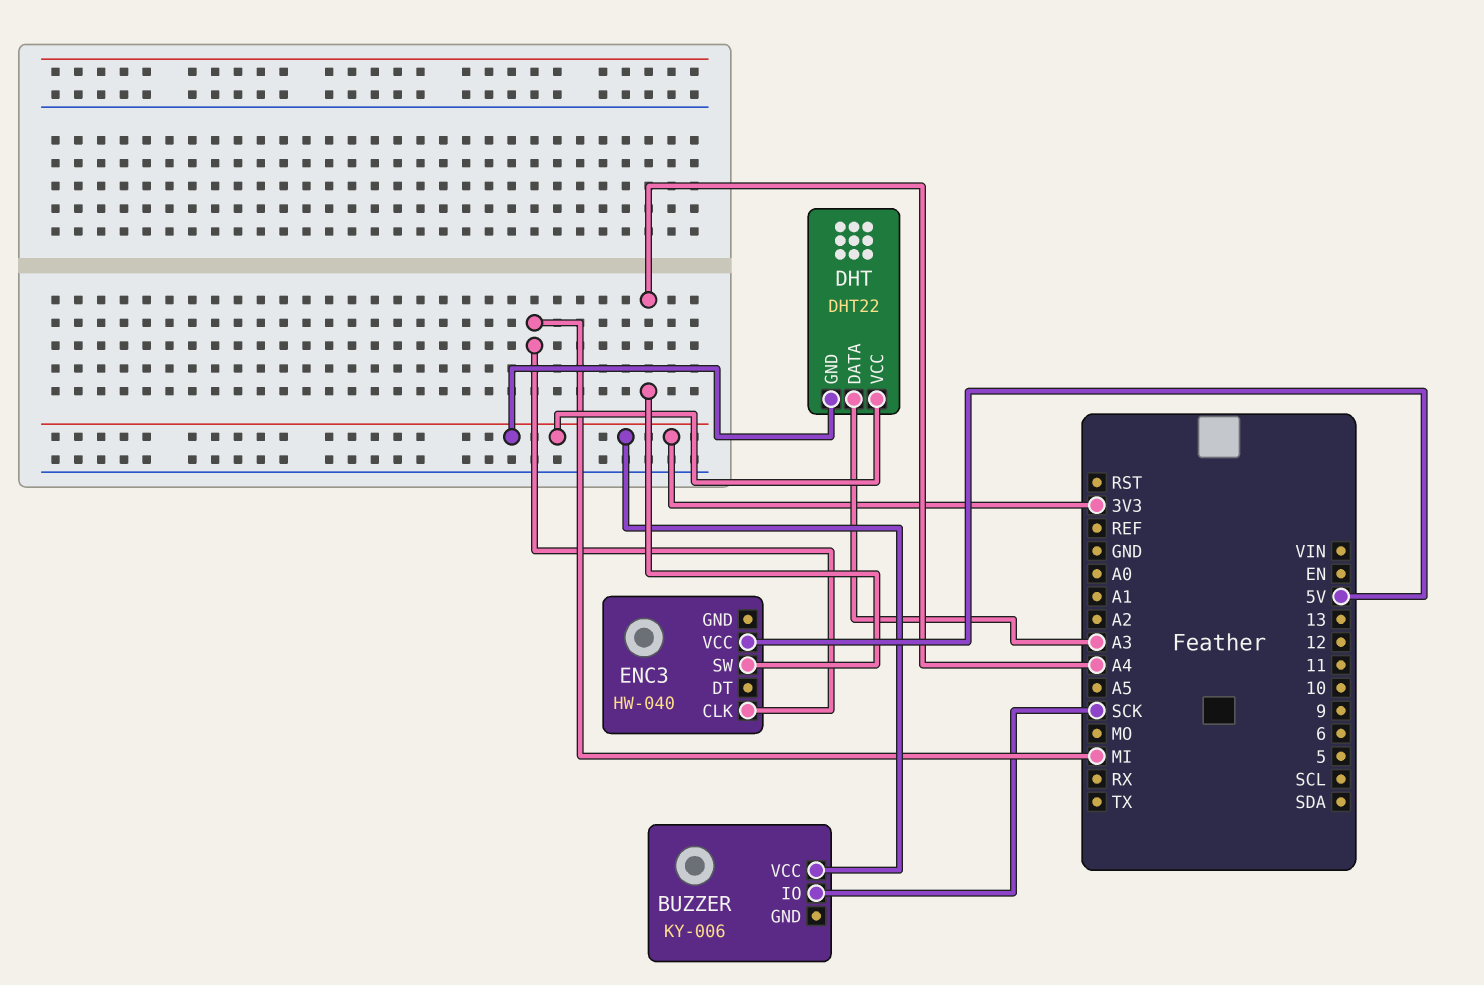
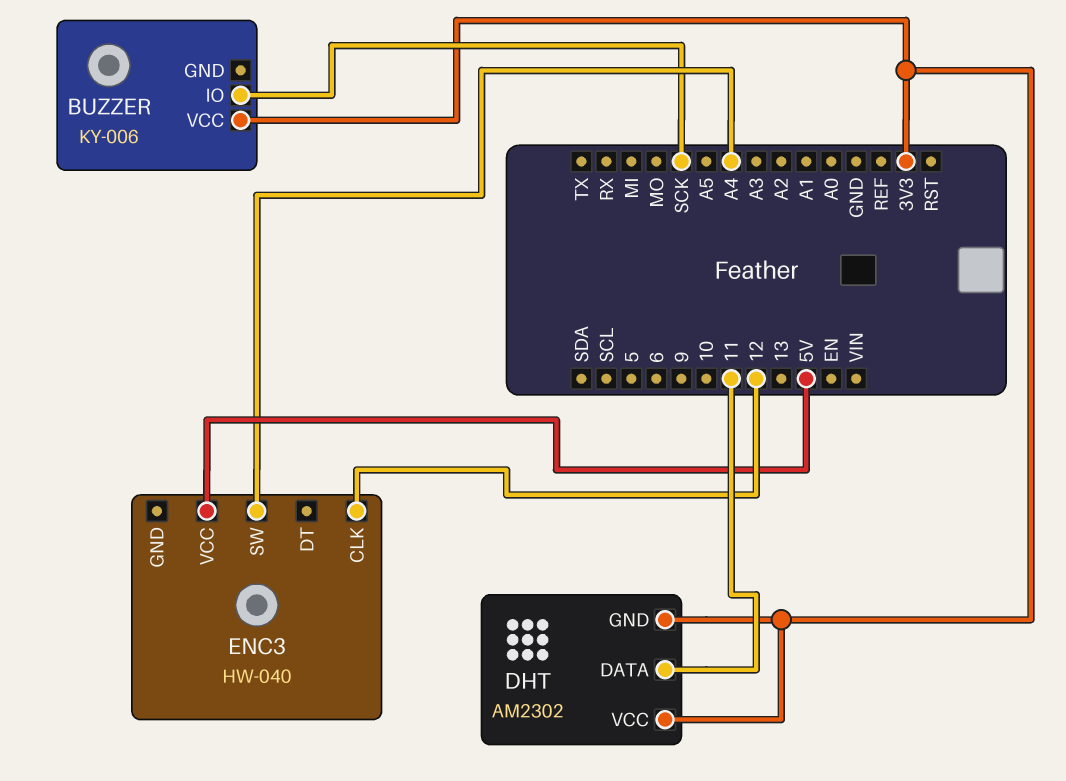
DHT: DHT22 -> AM2302
DHT pin DATA: A3 -> 11
ENC3 pin CLK: MI -> 12

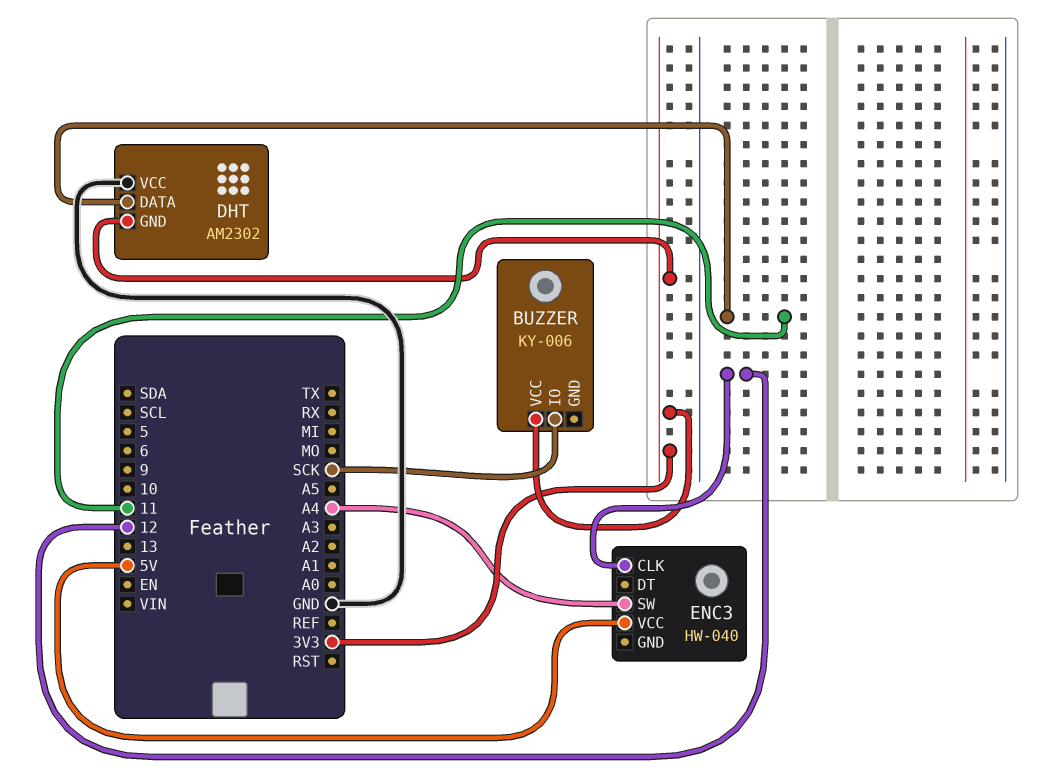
DHT pin VCC: 3V3 -> GND

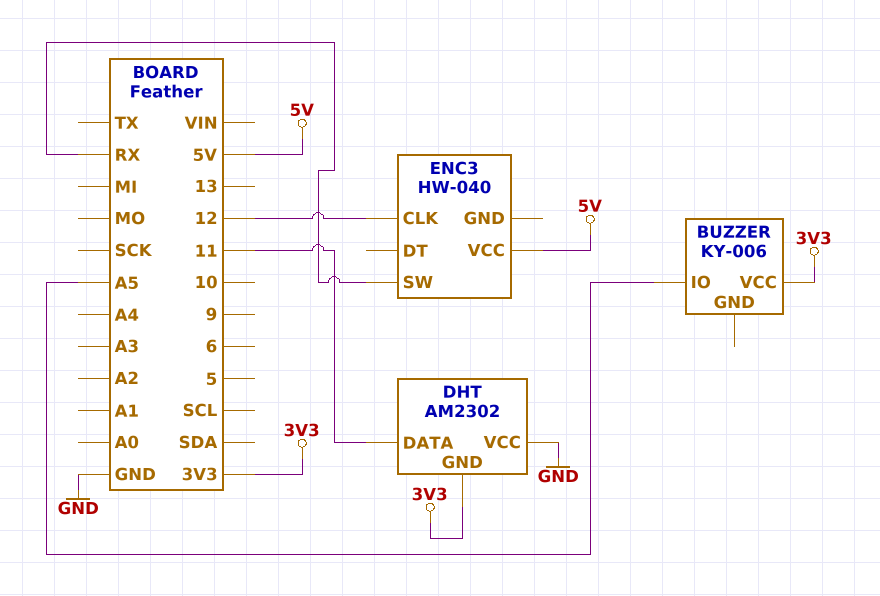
BUZZER pin IO: SCK -> A5
ENC3 pin SW: A4 -> RX

